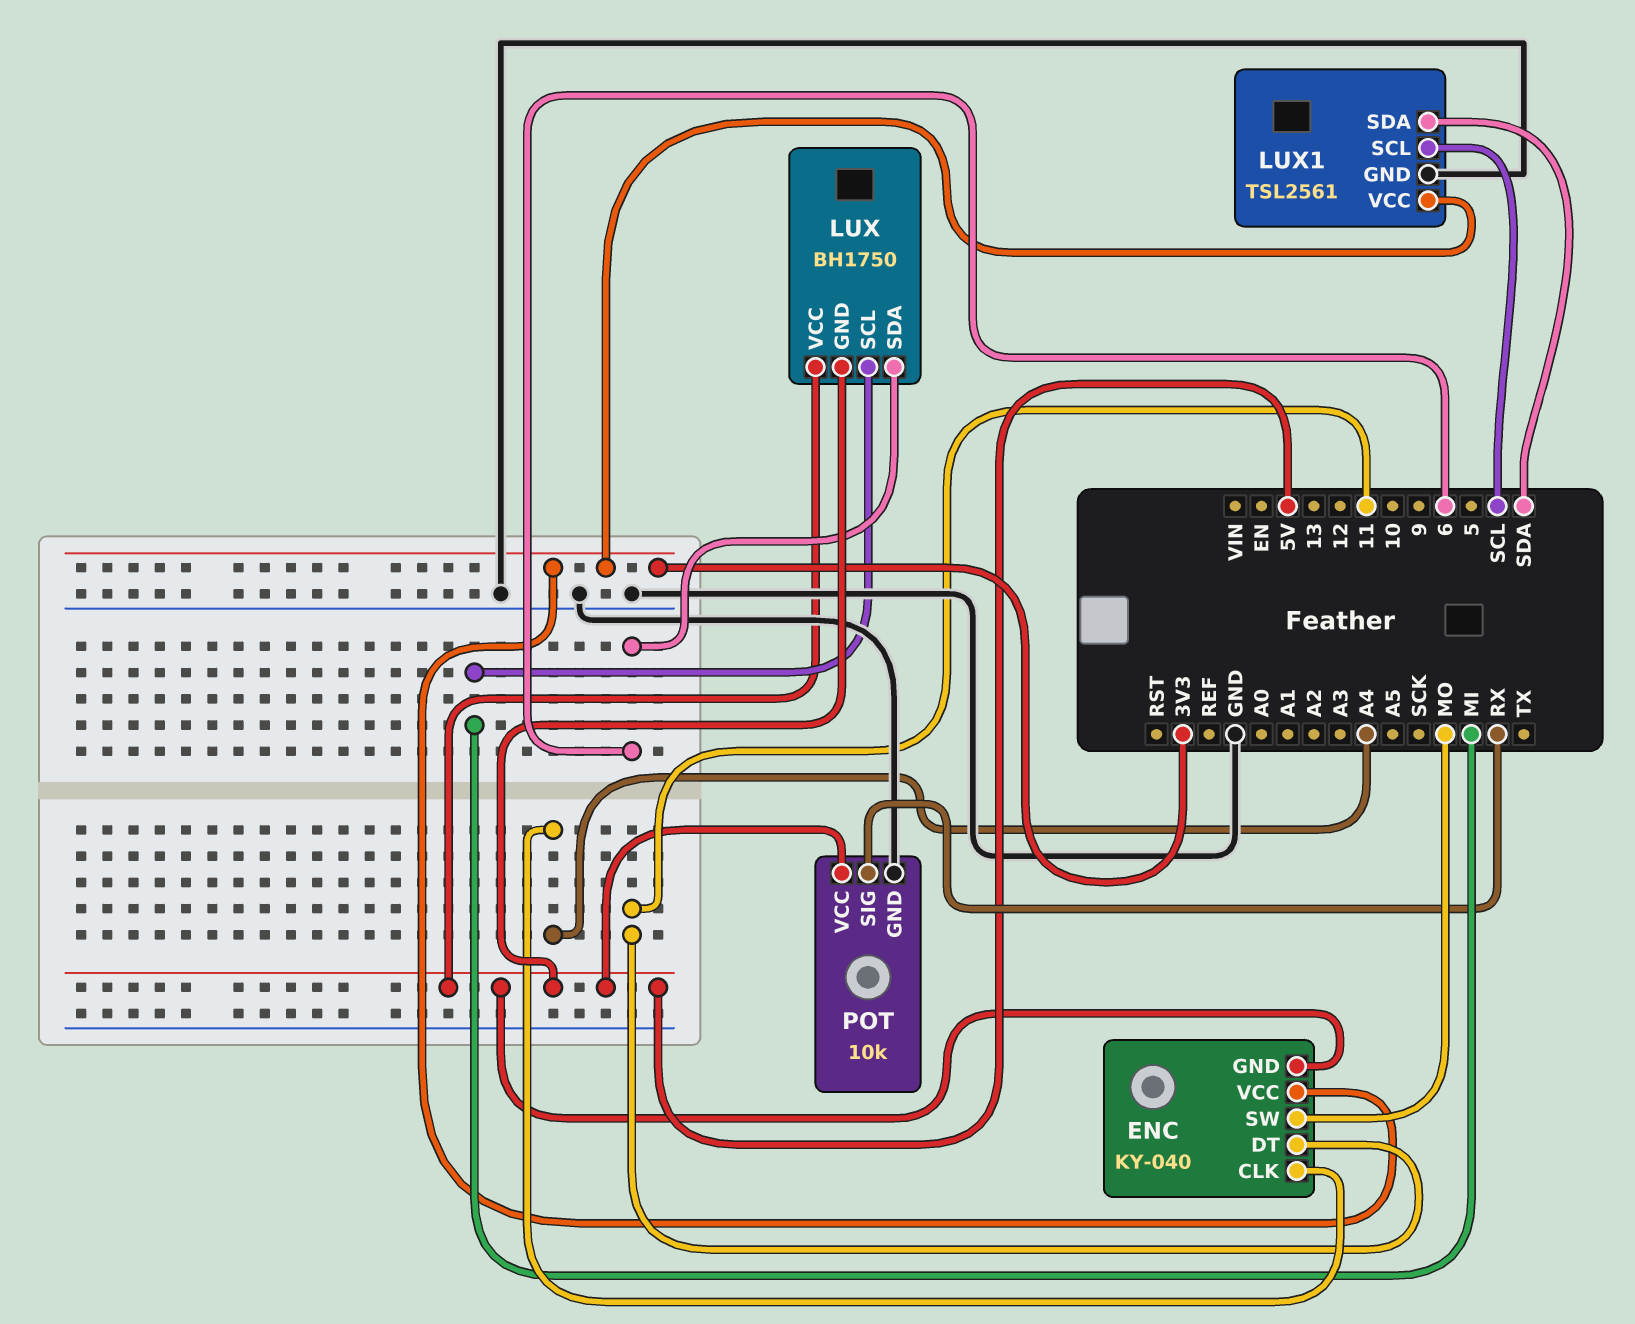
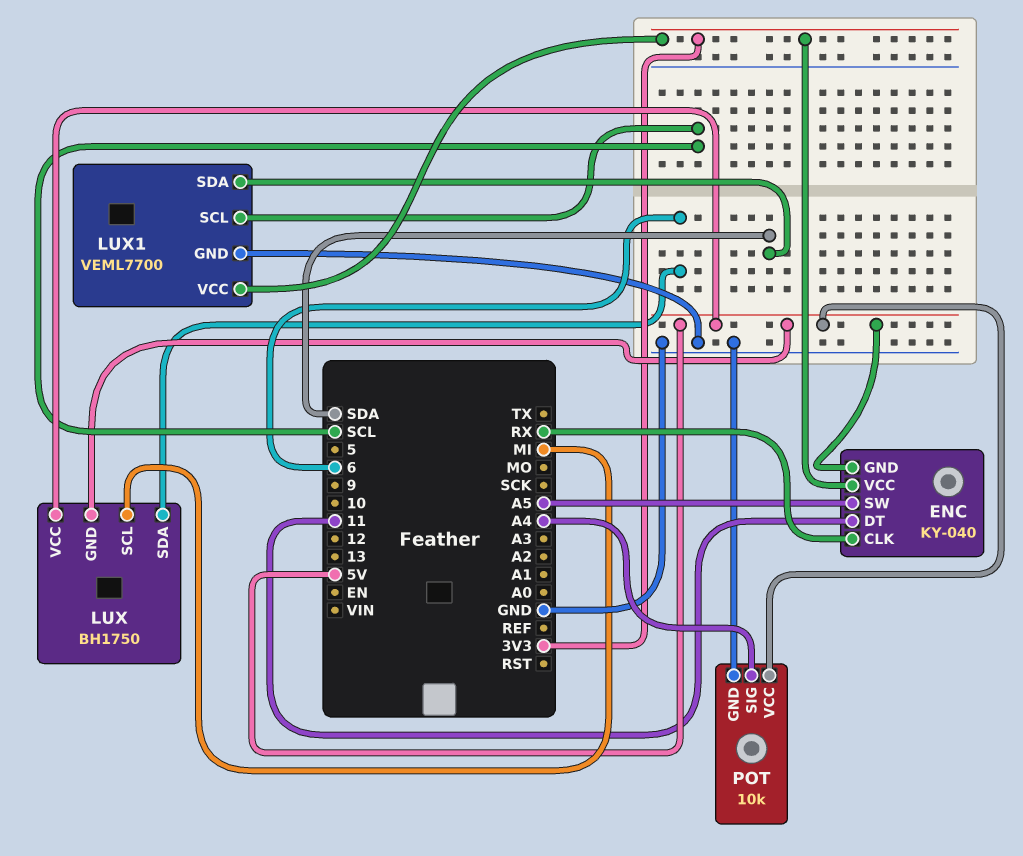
ENC pin CLK: A4 -> RX
ENC pin SW: MO -> A5
LUX1: TSL2561 -> VEML7700
POT pin SIG: RX -> A4

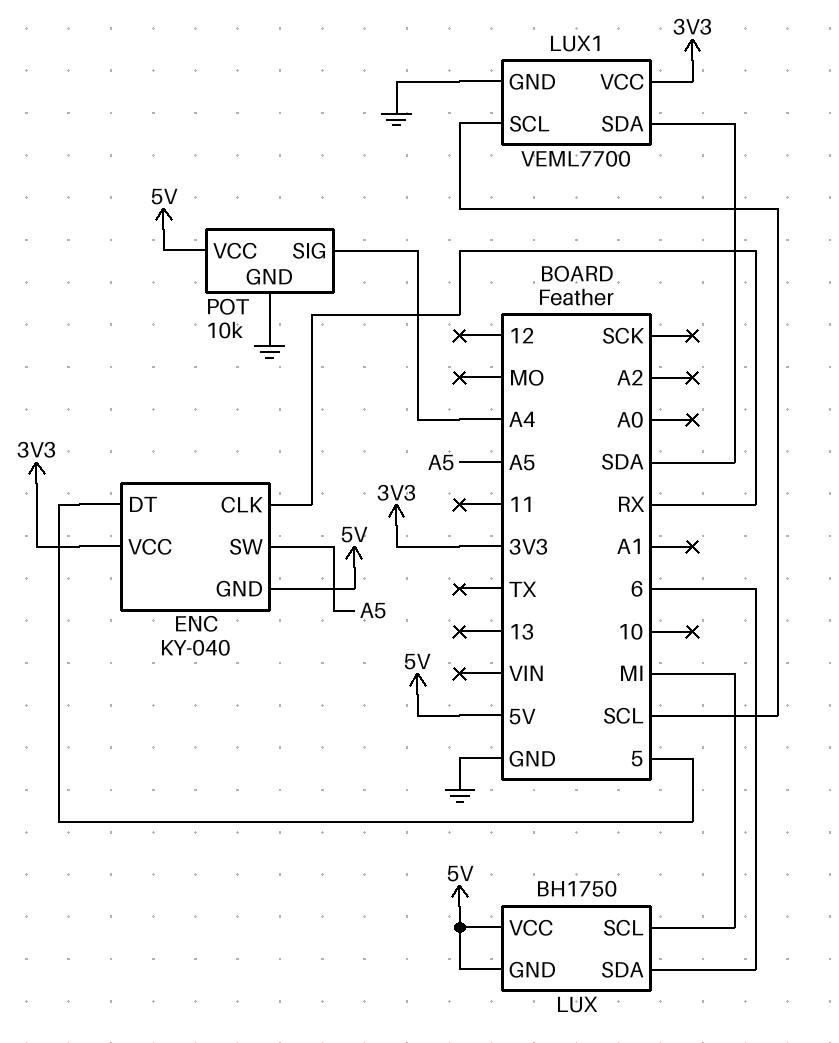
ENC pin DT: 11 -> 5

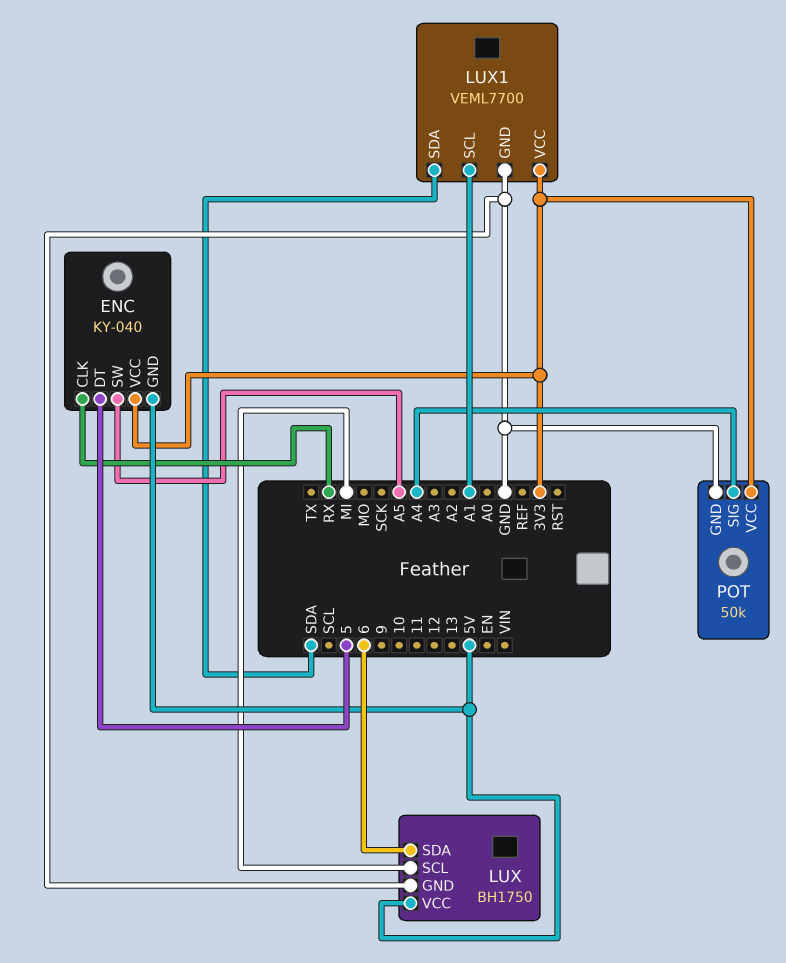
LUX pin GND: 5V -> GND
LUX1 pin SCL: SCL -> A1
POT: 10k -> 50k
POT pin VCC: 5V -> 3V3

